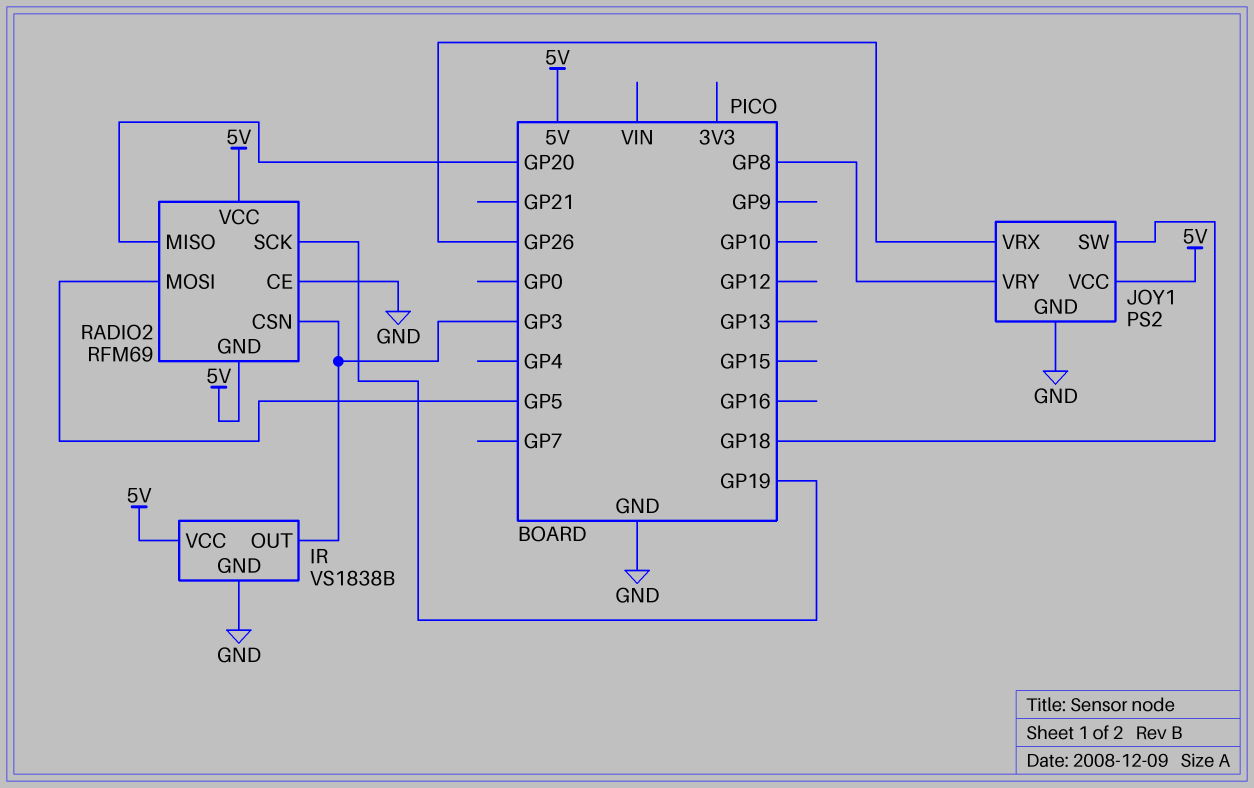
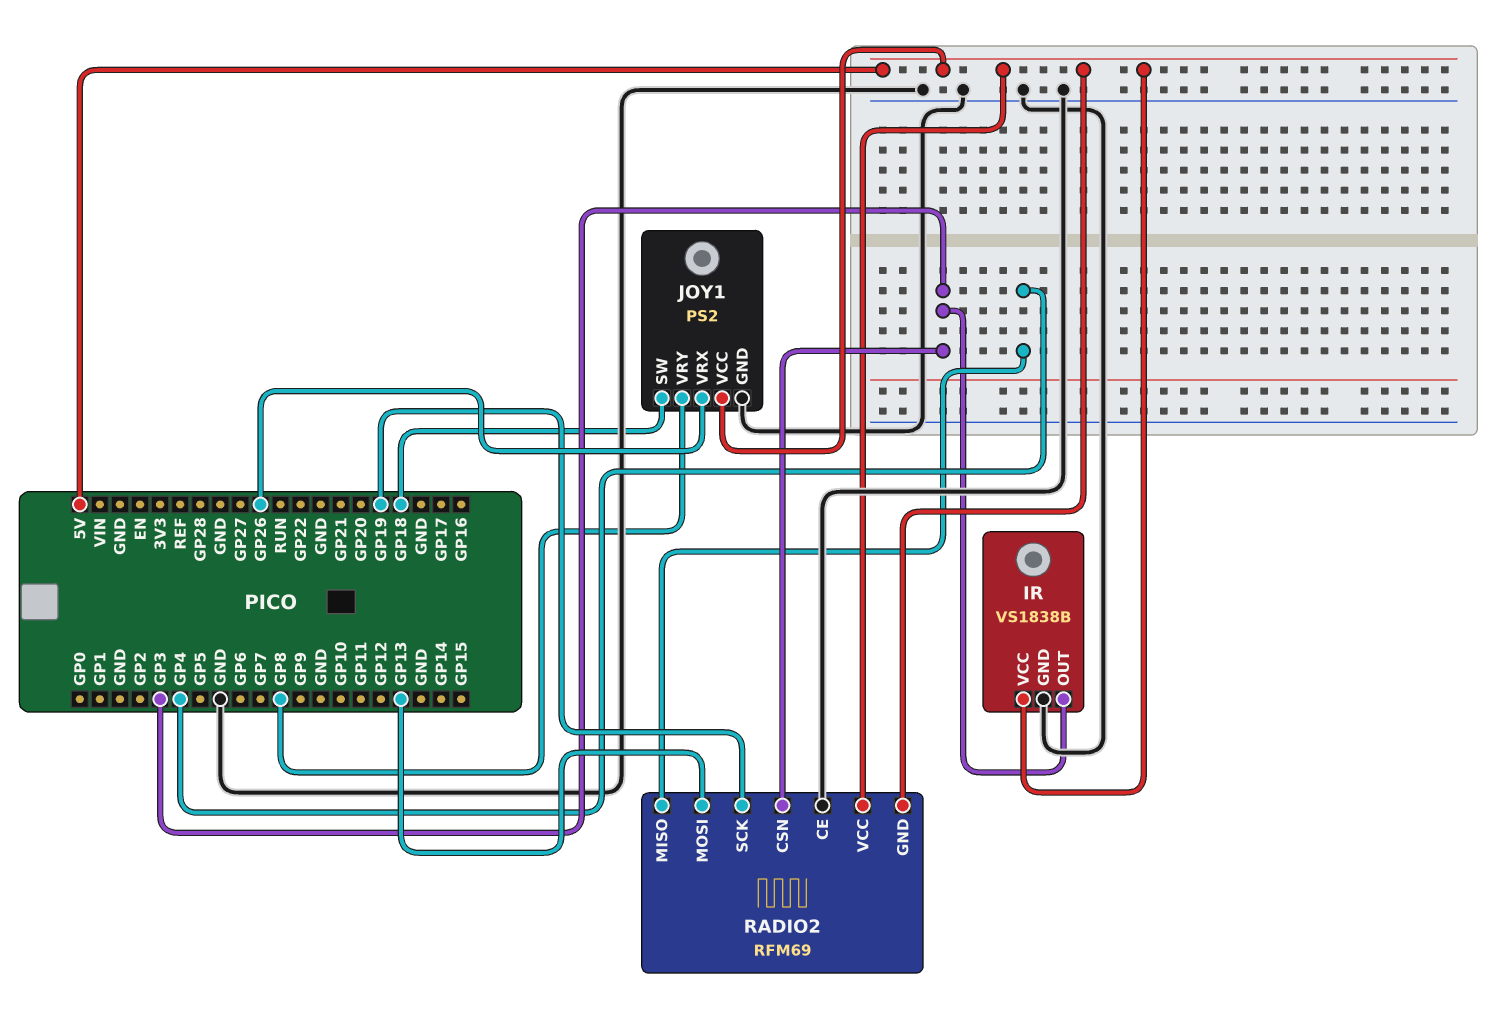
RADIO2 pin MISO: GP20 -> GP4
RADIO2 pin MOSI: GP5 -> GP13

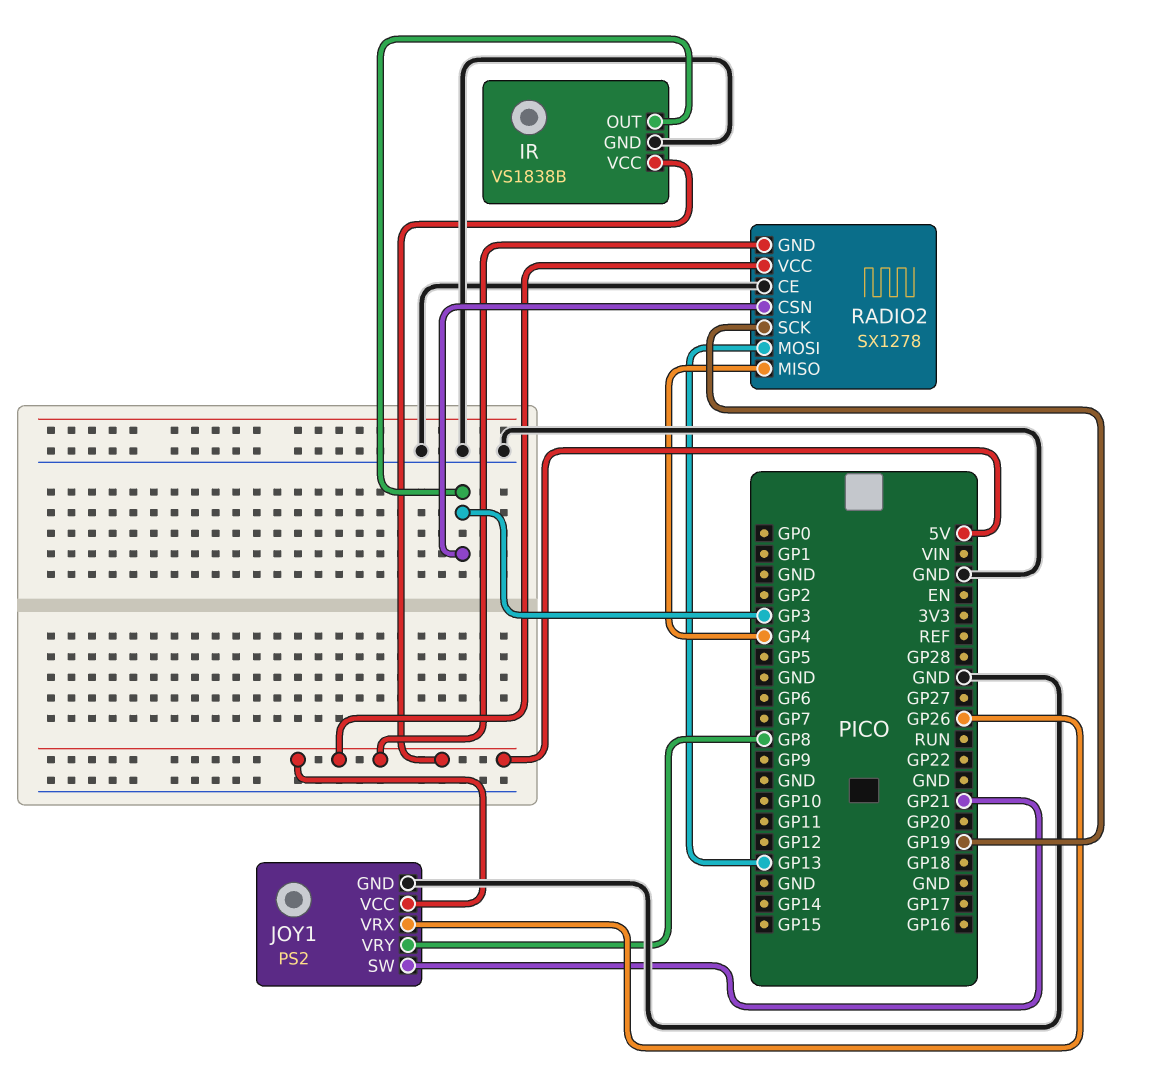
JOY1 pin SW: GP18 -> GP21
RADIO2: RFM69 -> SX1278

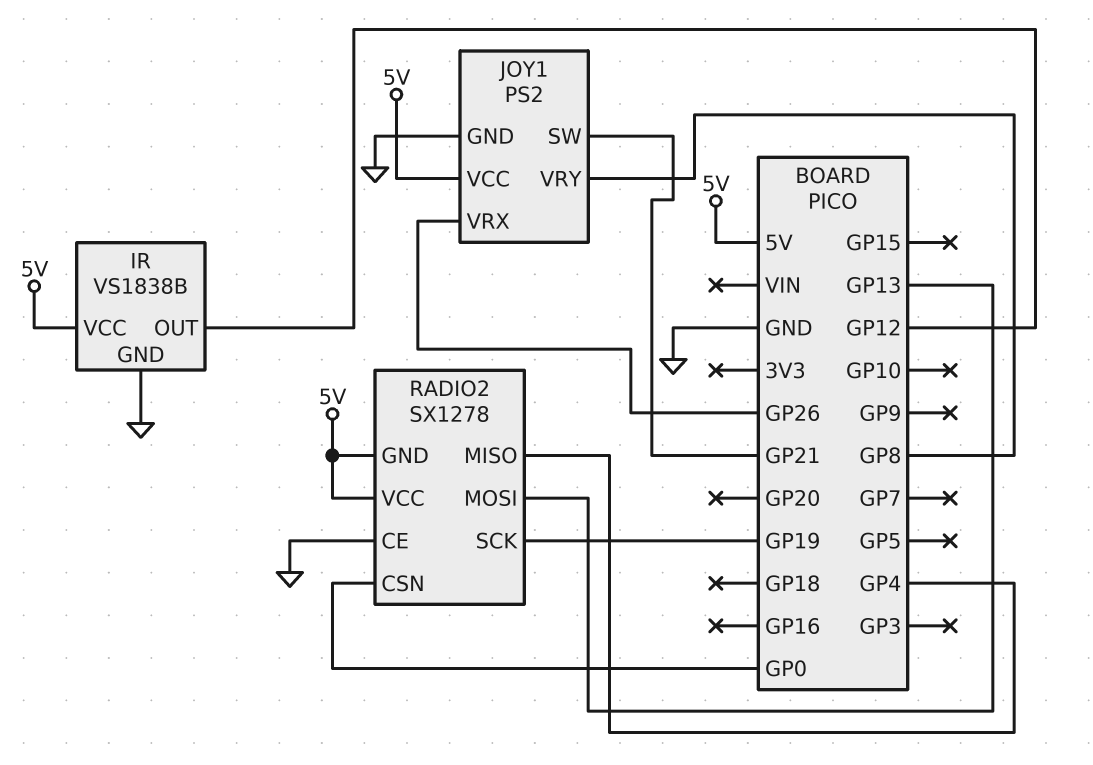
IR pin OUT: GP3 -> GP12
RADIO2 pin CSN: GP3 -> GP0

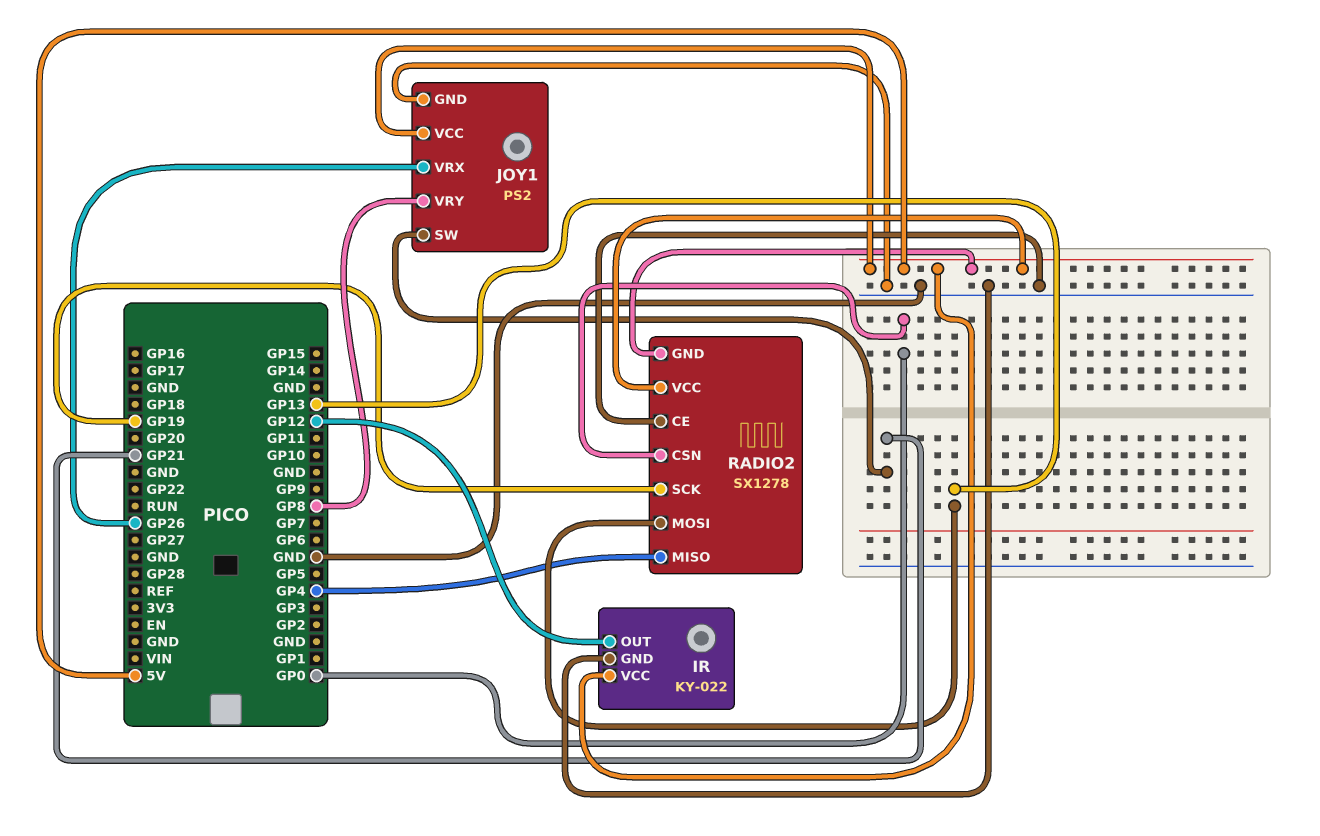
IR: VS1838B -> KY-022

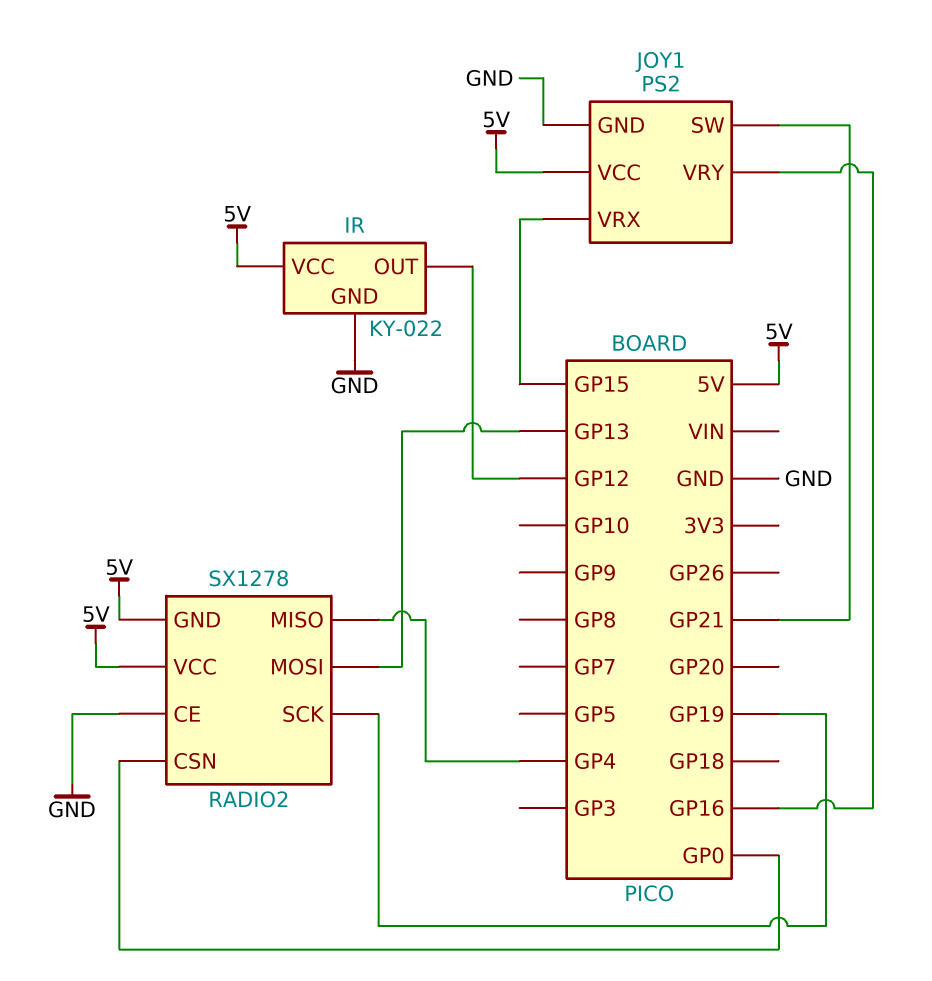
JOY1 pin VRX: GP26 -> GP15
JOY1 pin VRY: GP8 -> GP16

